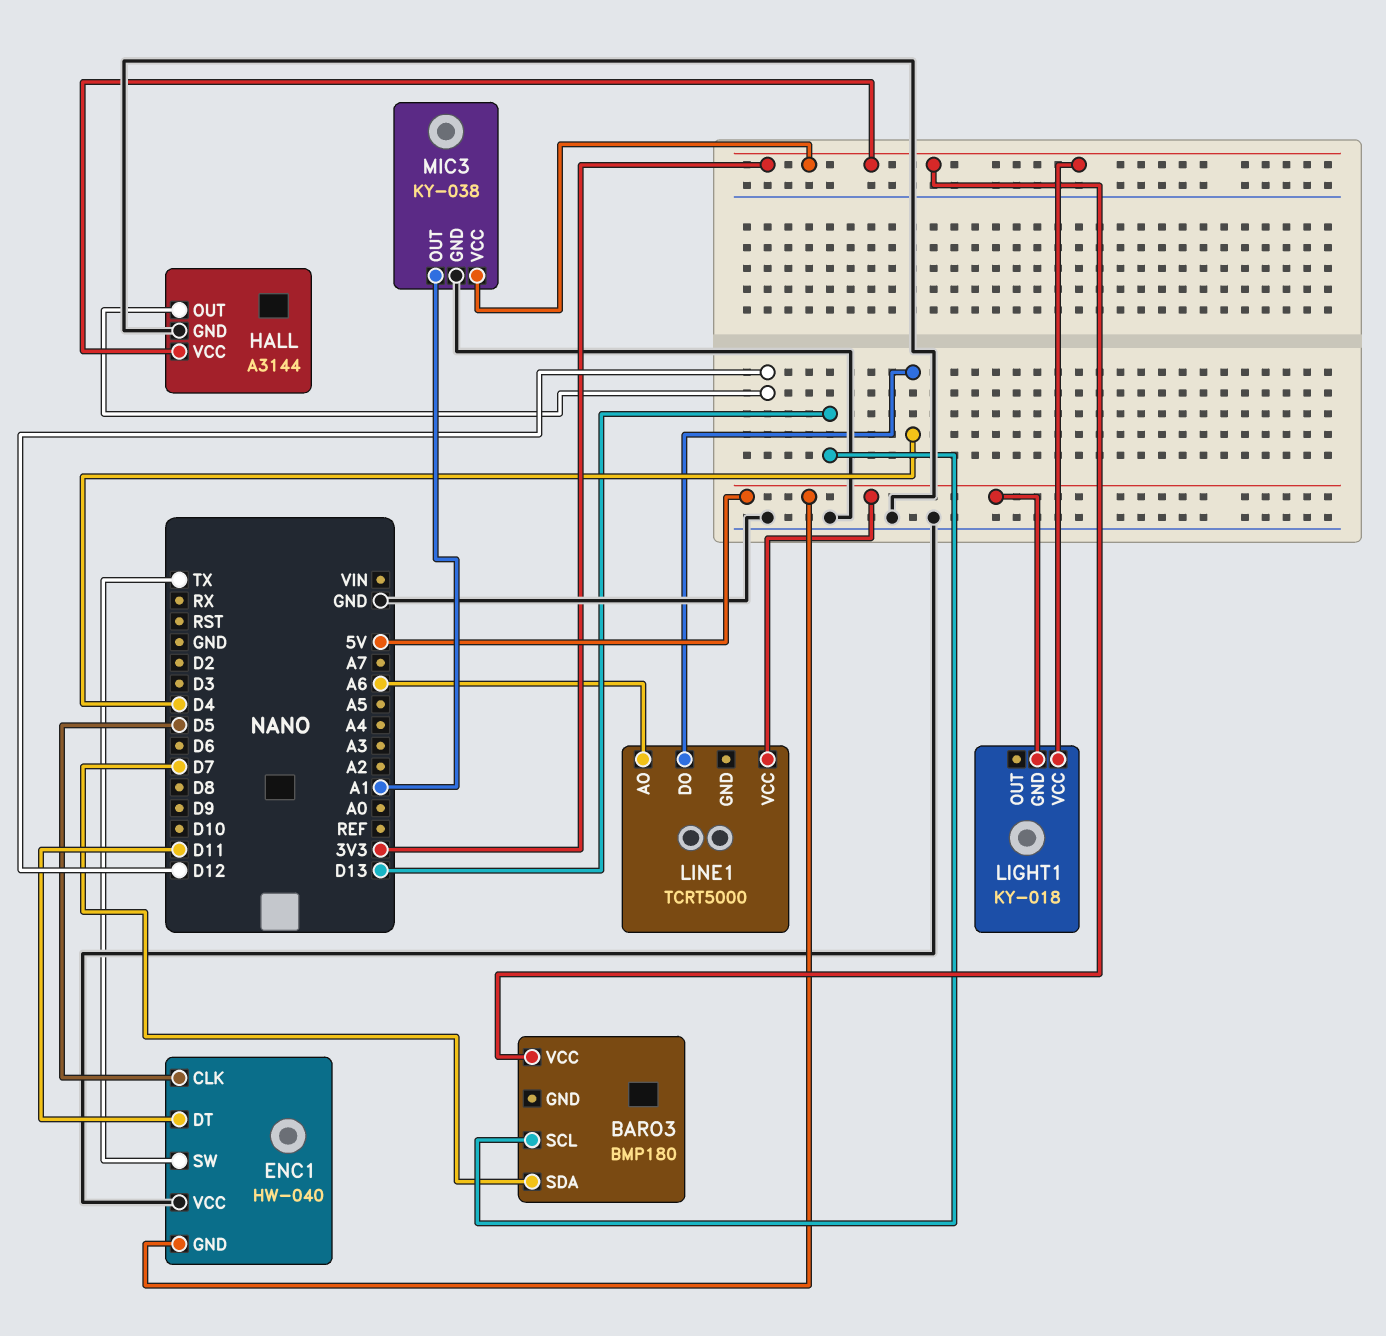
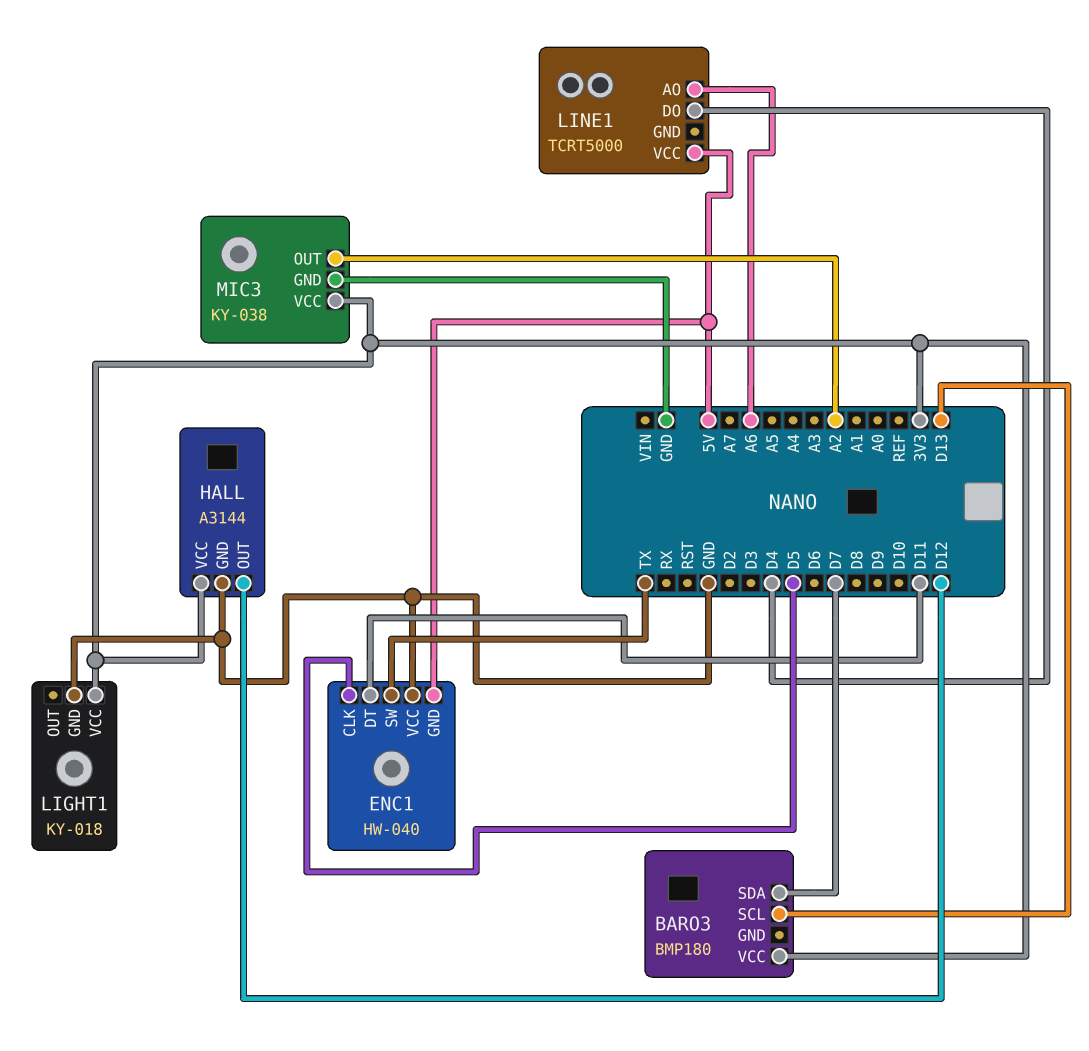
LIGHT1 pin GND: 5V -> GND
MIC3 pin OUT: A1 -> A2

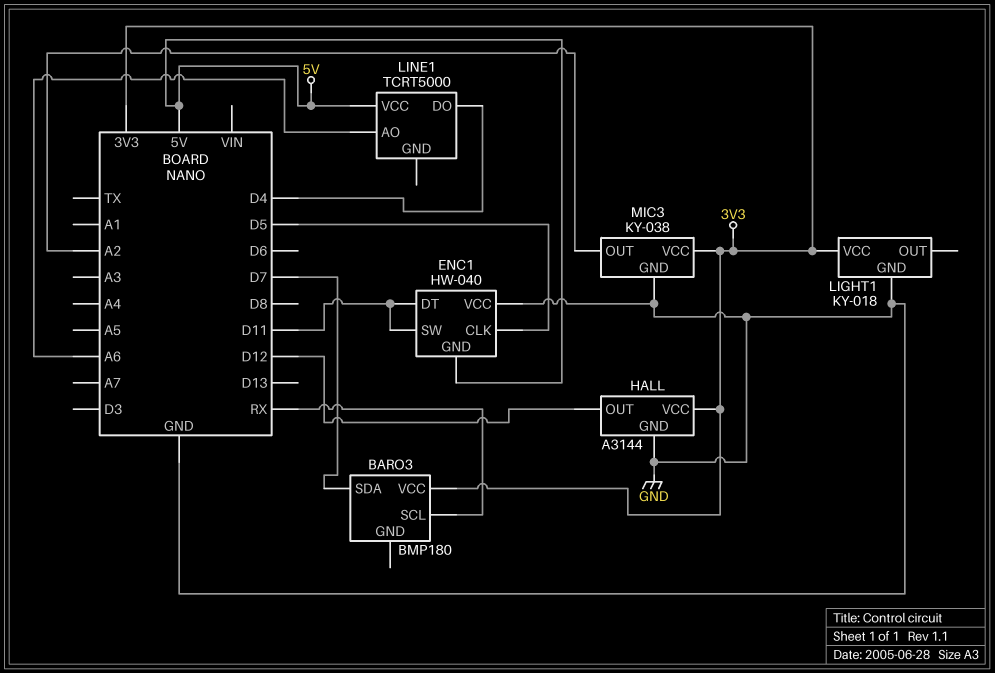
BARO3 pin SCL: D13 -> RX
ENC1 pin SW: TX -> D11

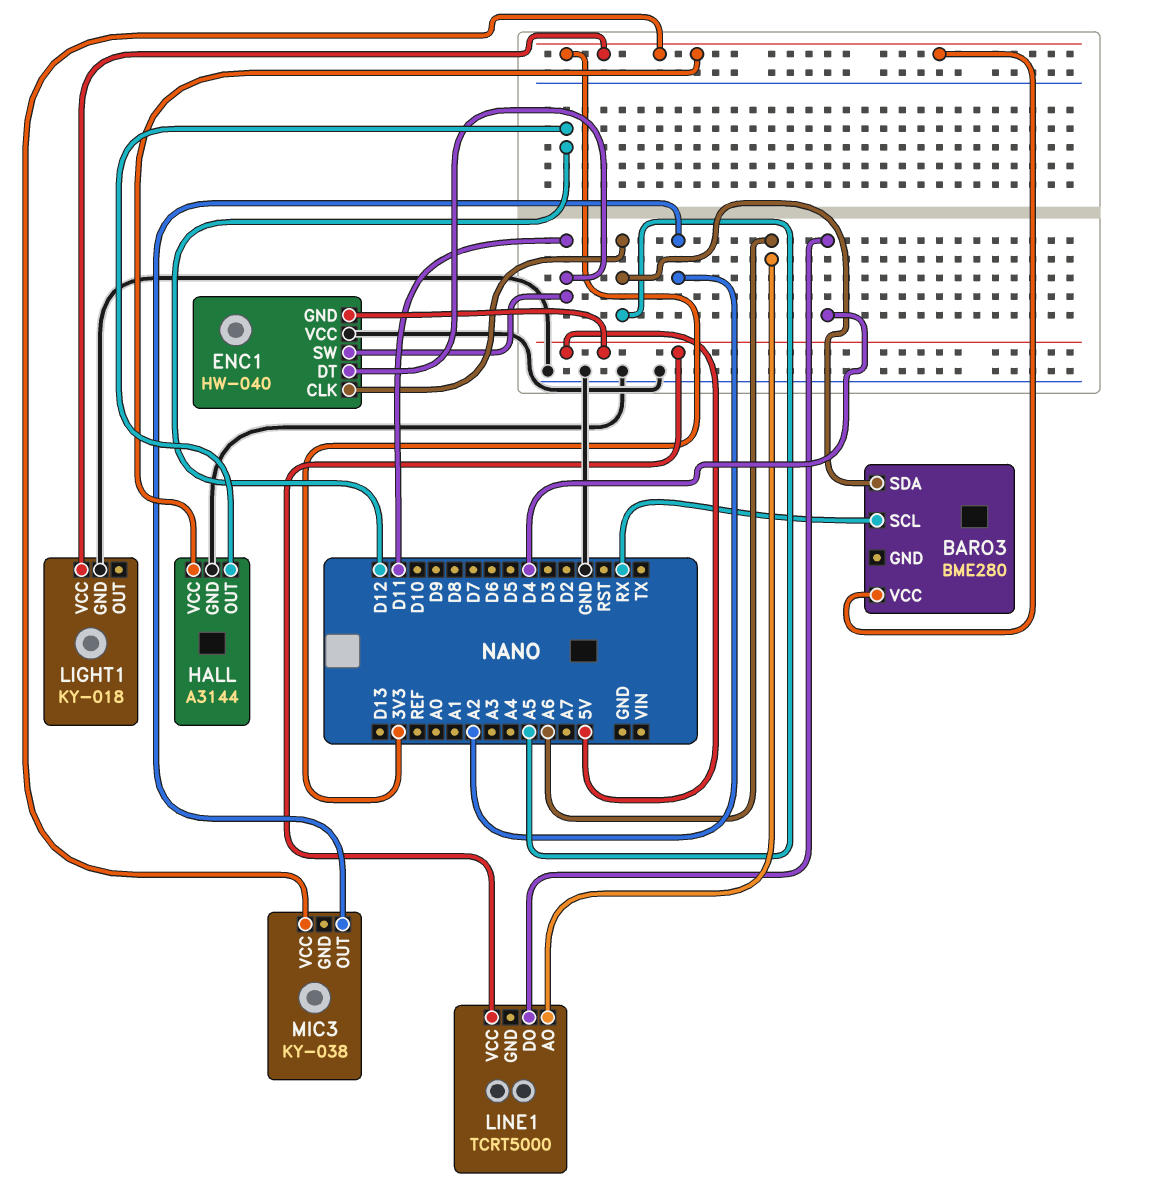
BARO3: BMP180 -> BME280
BARO3 pin SDA: D7 -> A5
ENC1 pin CLK: D5 -> A5
MIC3 pin GND: GND -> none

